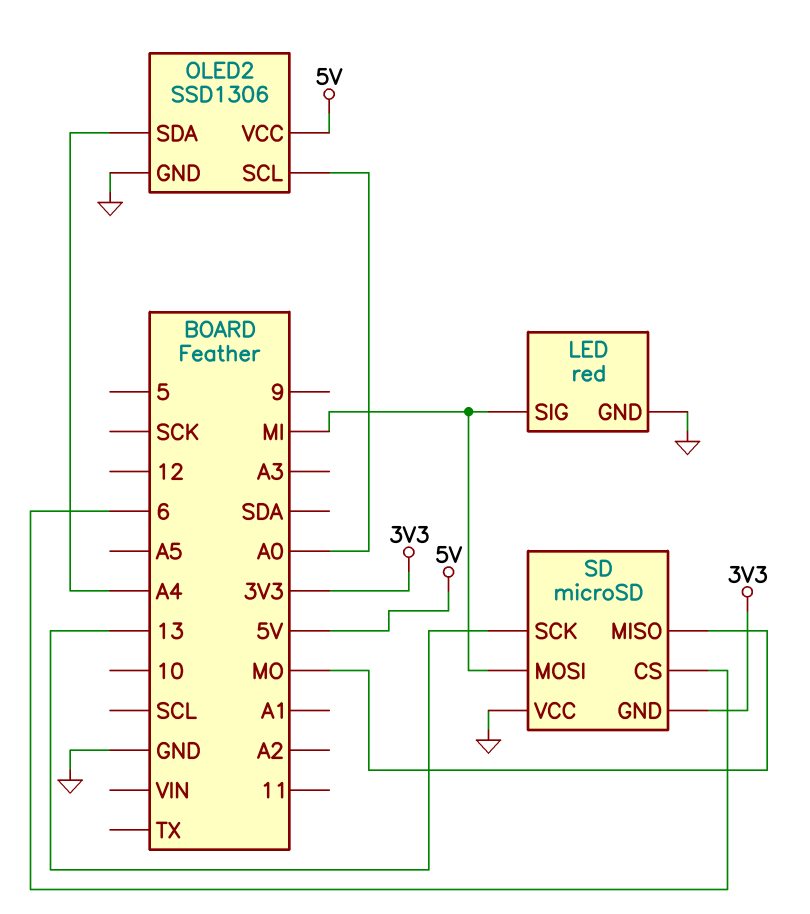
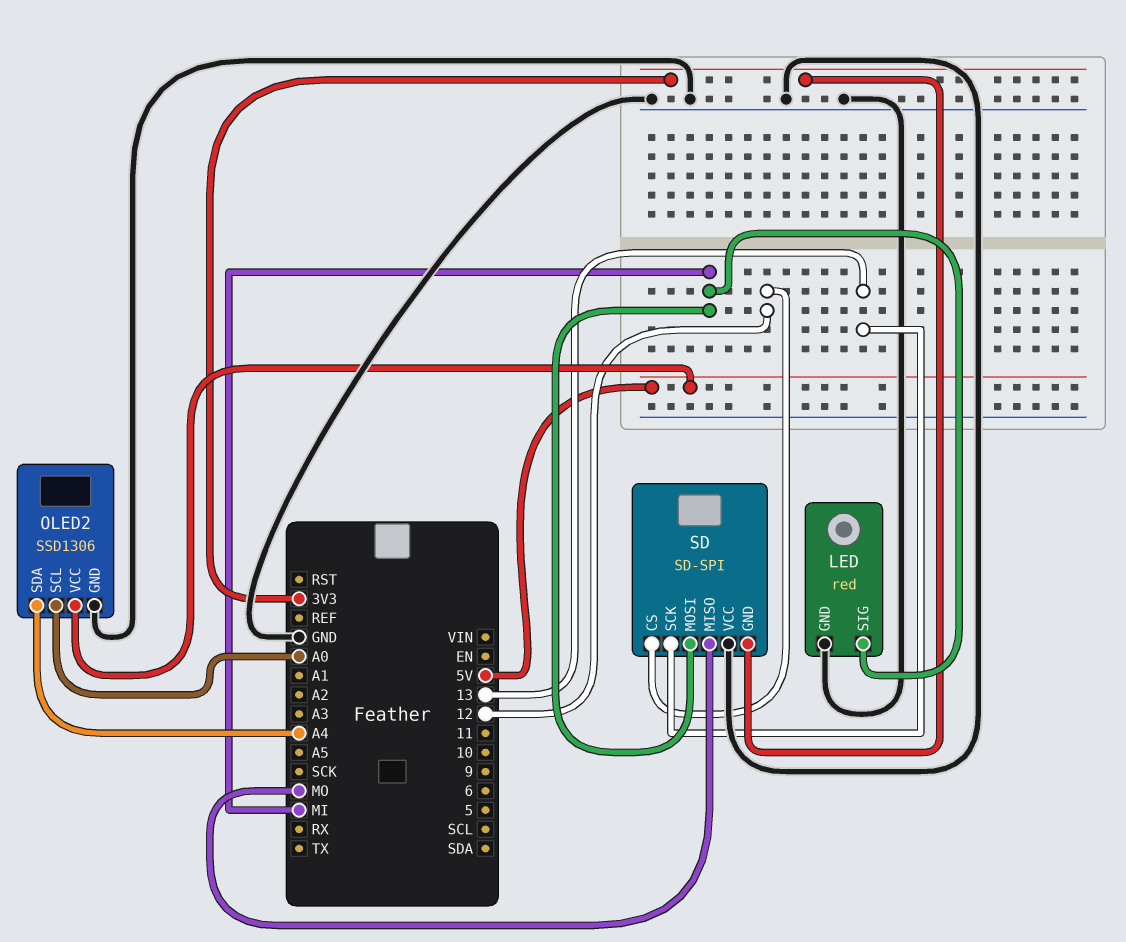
SD: microSD -> SD-SPI
SD pin CS: 6 -> 12

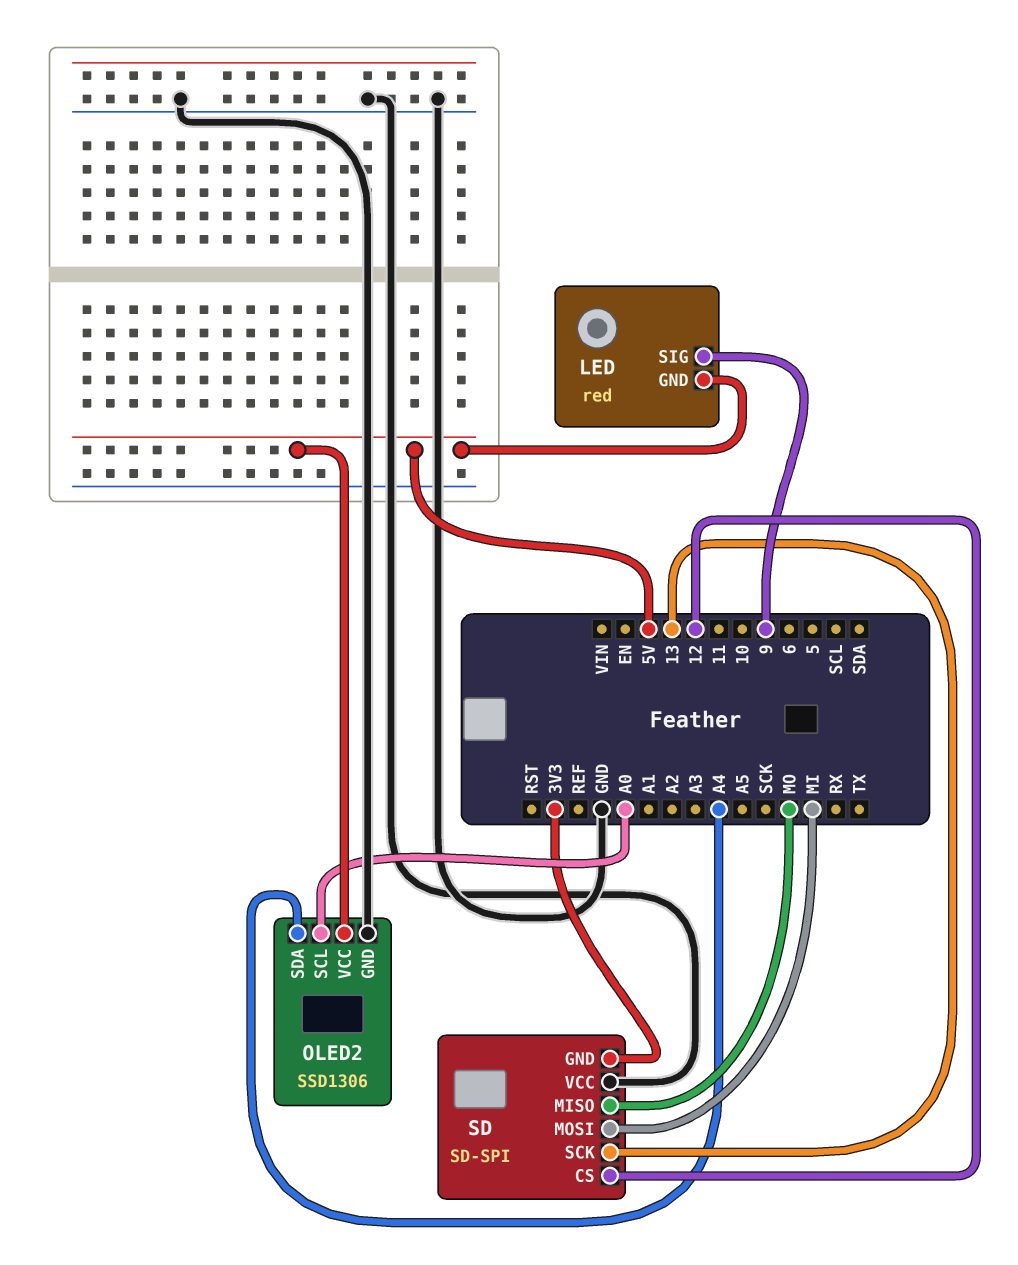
LED pin GND: GND -> 5V
LED pin SIG: MI -> 9

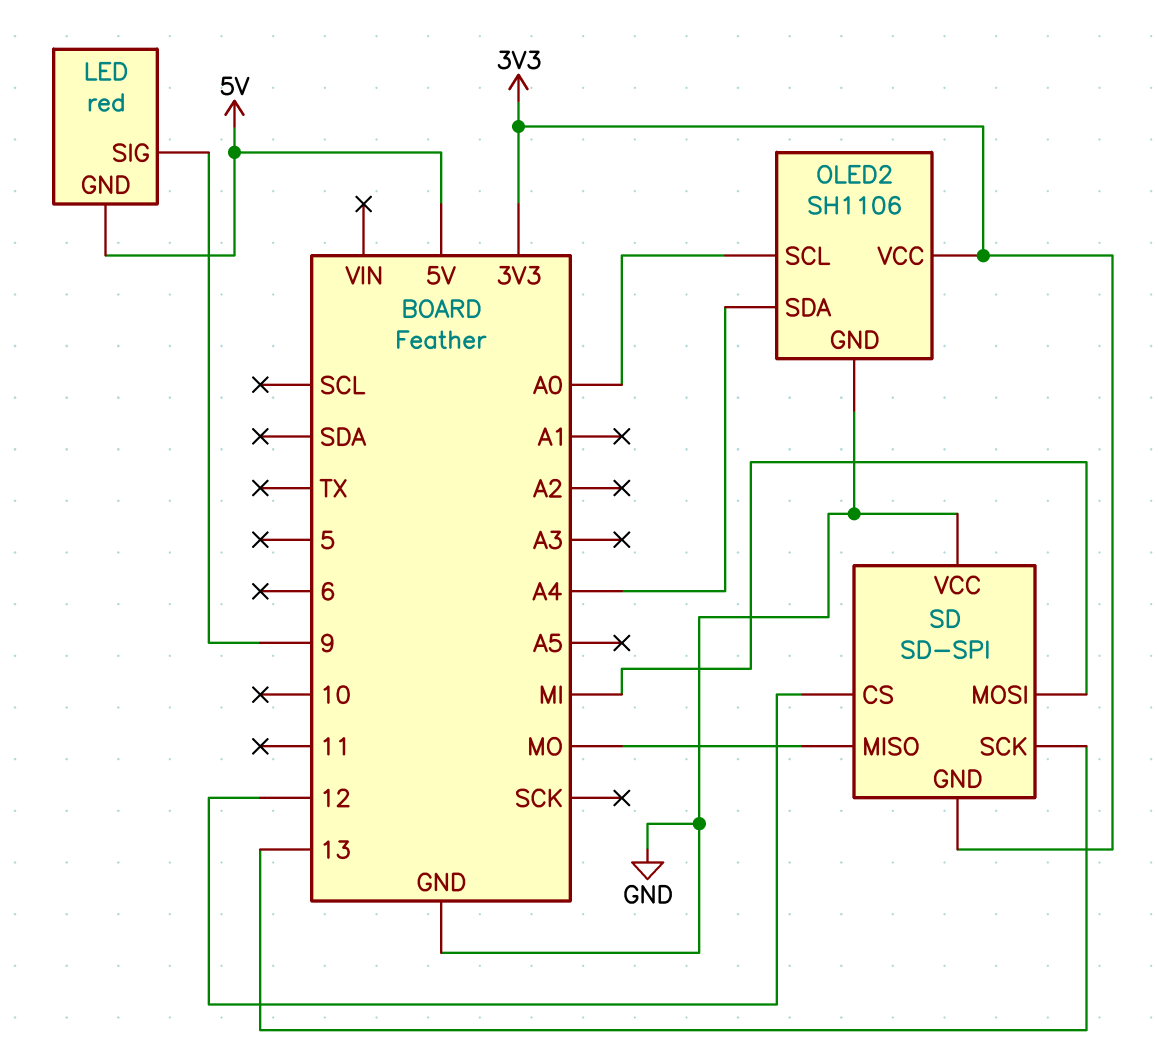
OLED2: SSD1306 -> SH1106
OLED2 pin VCC: 5V -> 3V3

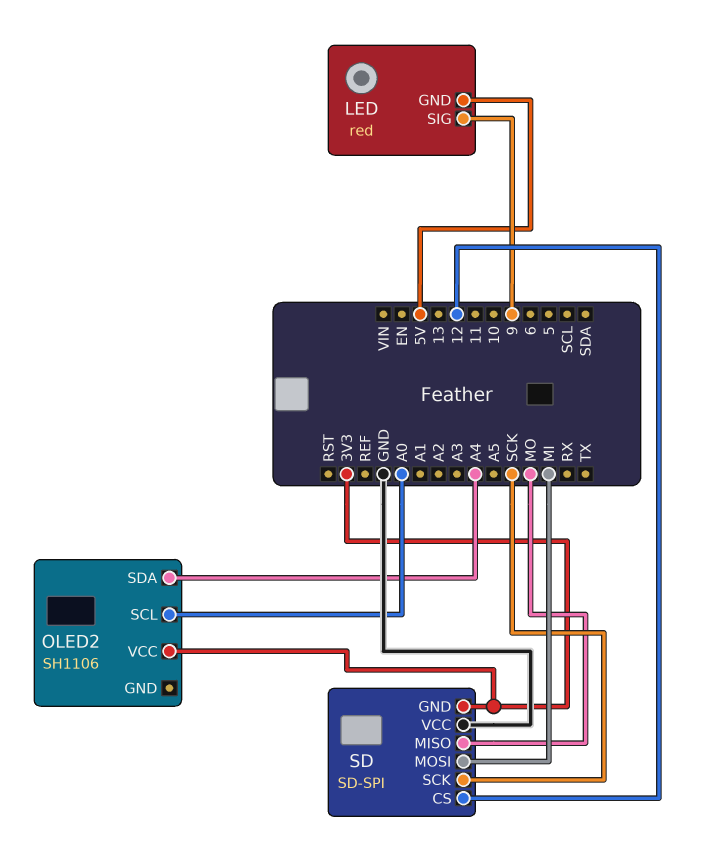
OLED2 pin GND: GND -> none
SD pin SCK: 13 -> SCK

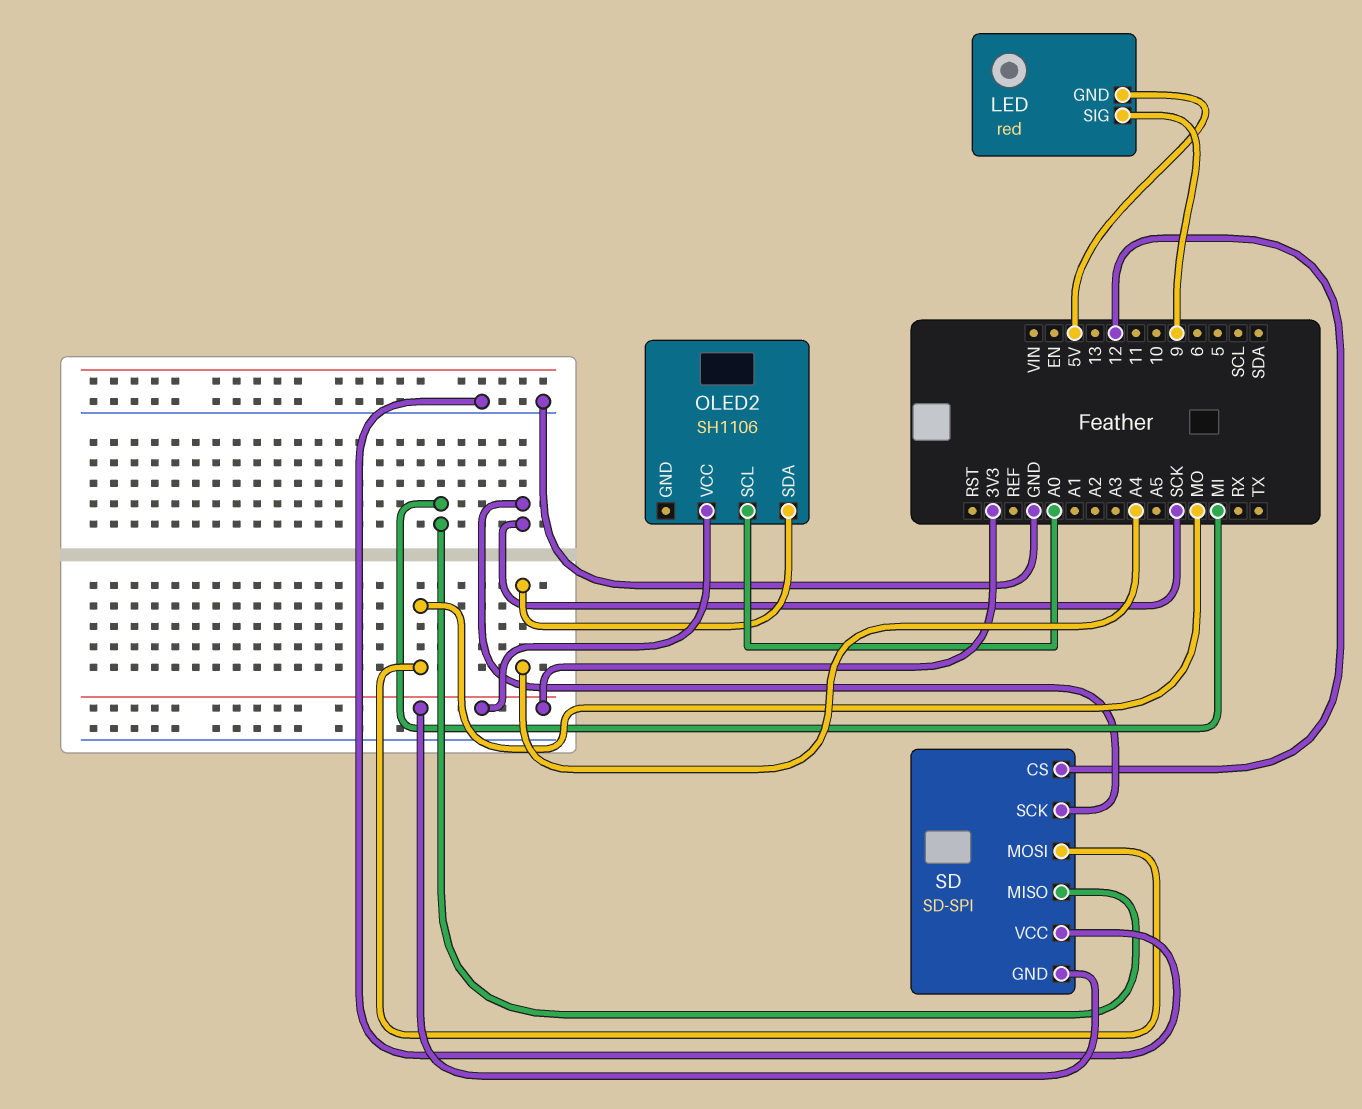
SD pin MISO: MO -> MI
SD pin MOSI: MI -> MO

